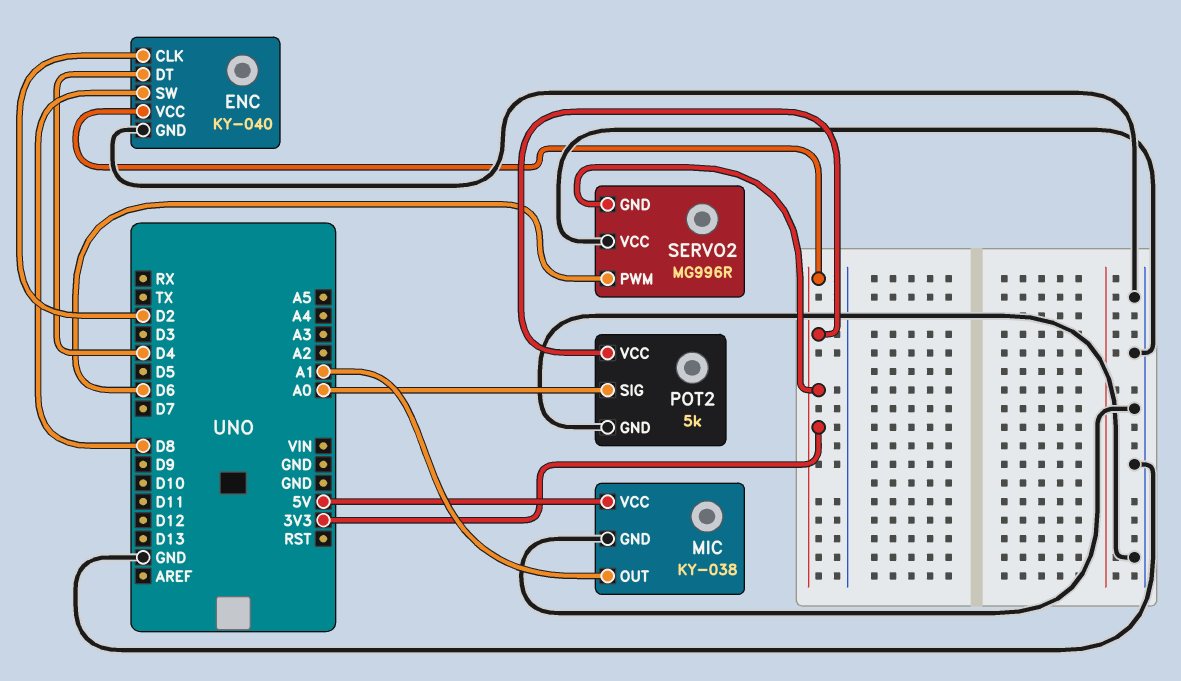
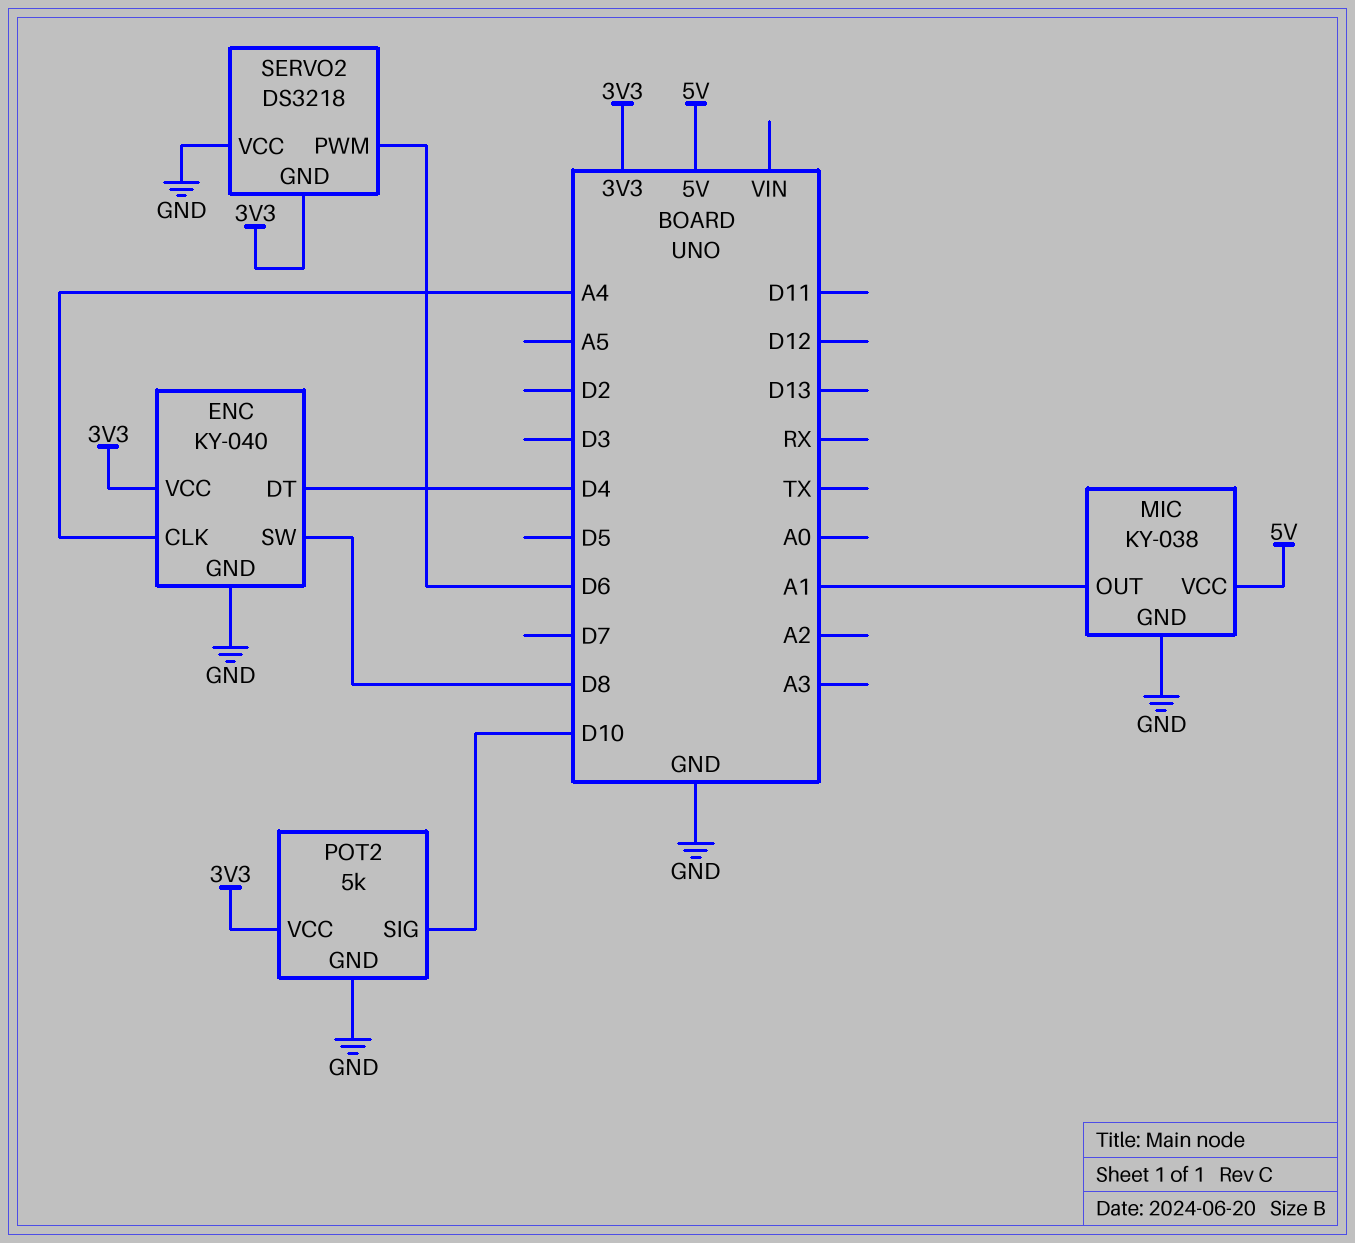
ENC pin CLK: D2 -> A4
POT2 pin SIG: A0 -> D10
SERVO2: MG996R -> DS3218

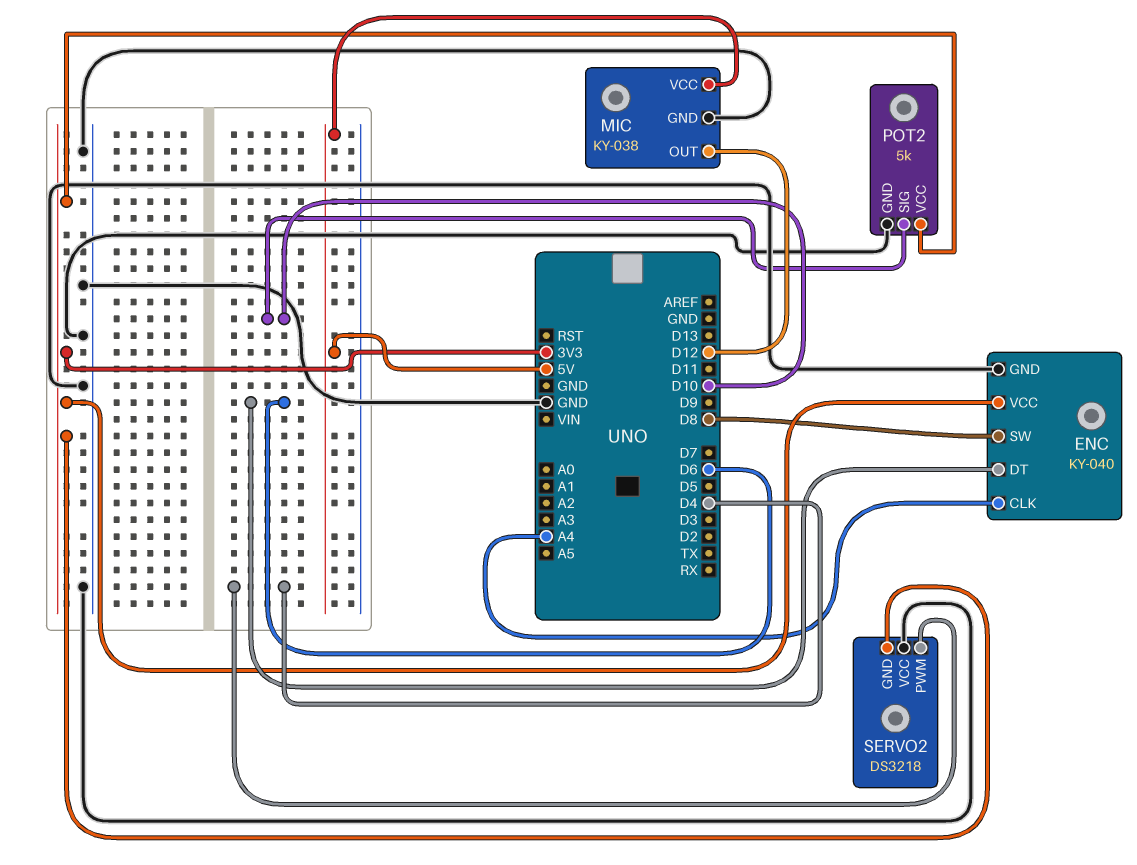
ENC pin DT: D4 -> D6
MIC pin OUT: A1 -> D12
SERVO2 pin PWM: D6 -> D4

